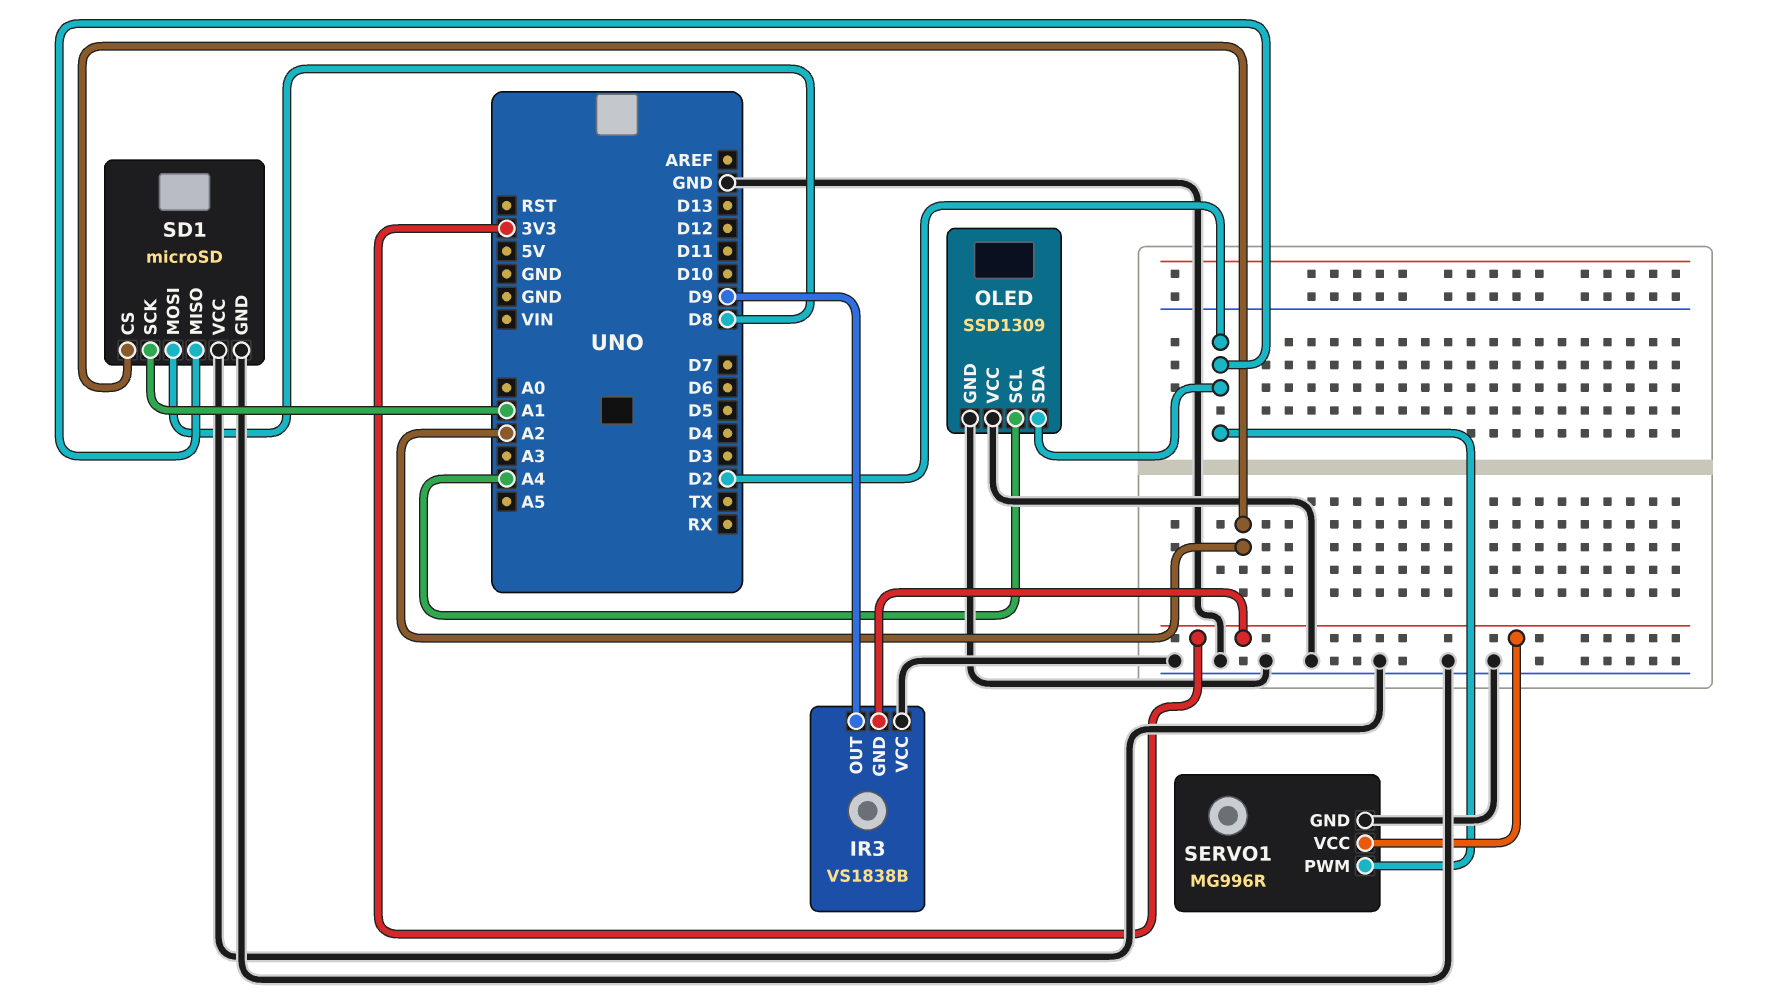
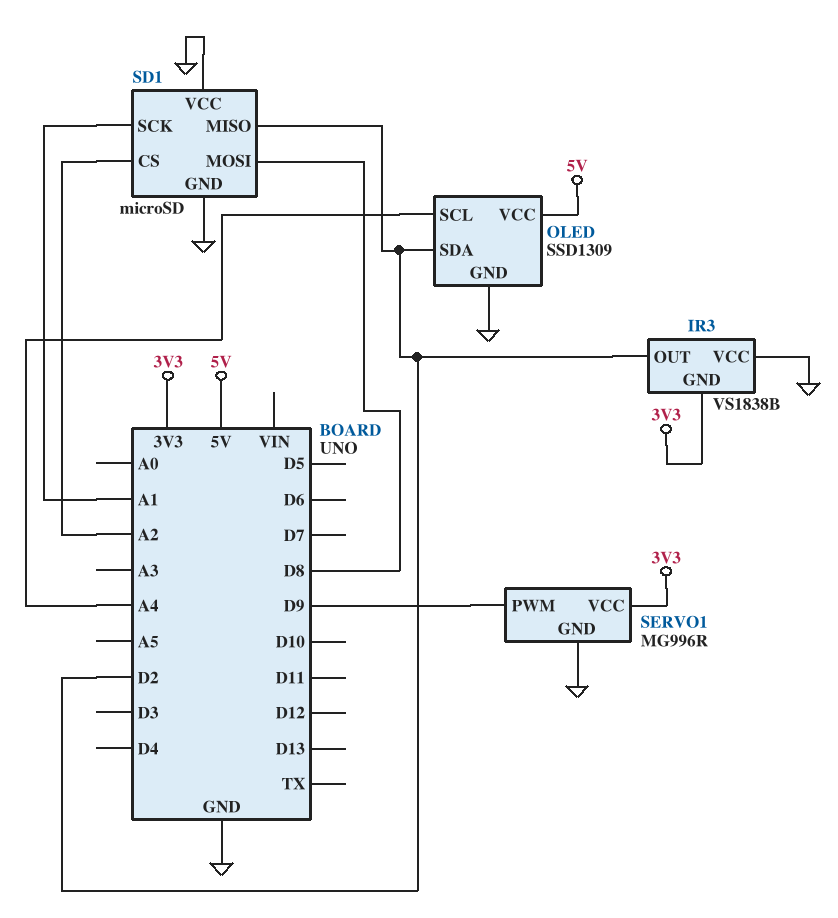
IR3 pin OUT: D9 -> D2
OLED pin VCC: GND -> 5V
SERVO1 pin PWM: D2 -> D9

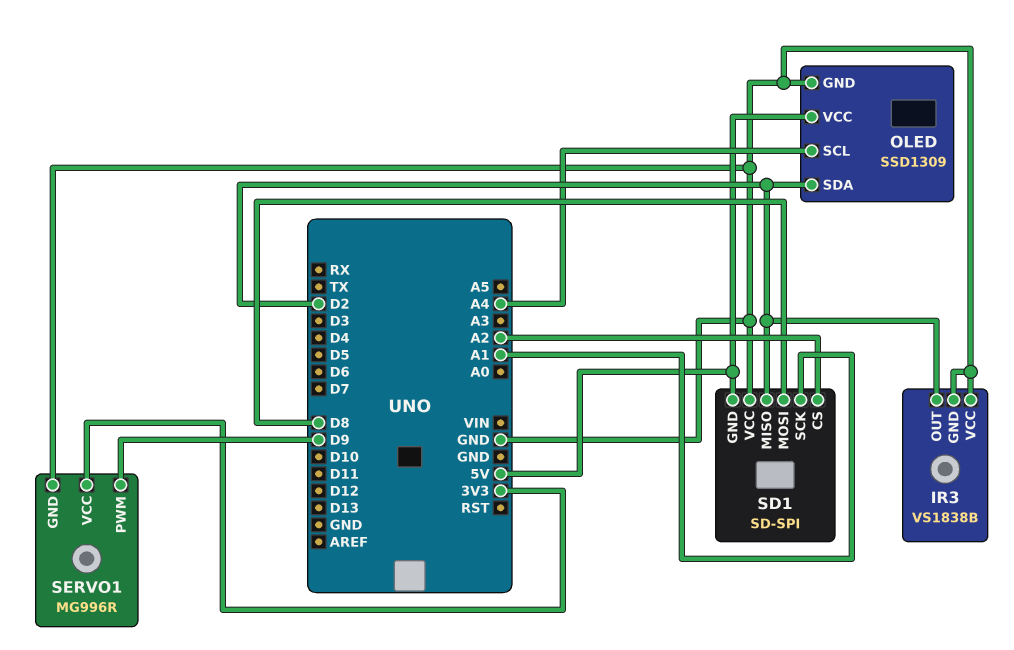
IR3 pin GND: 3V3 -> GND
SD1: microSD -> SD-SPI
SD1 pin GND: GND -> 5V

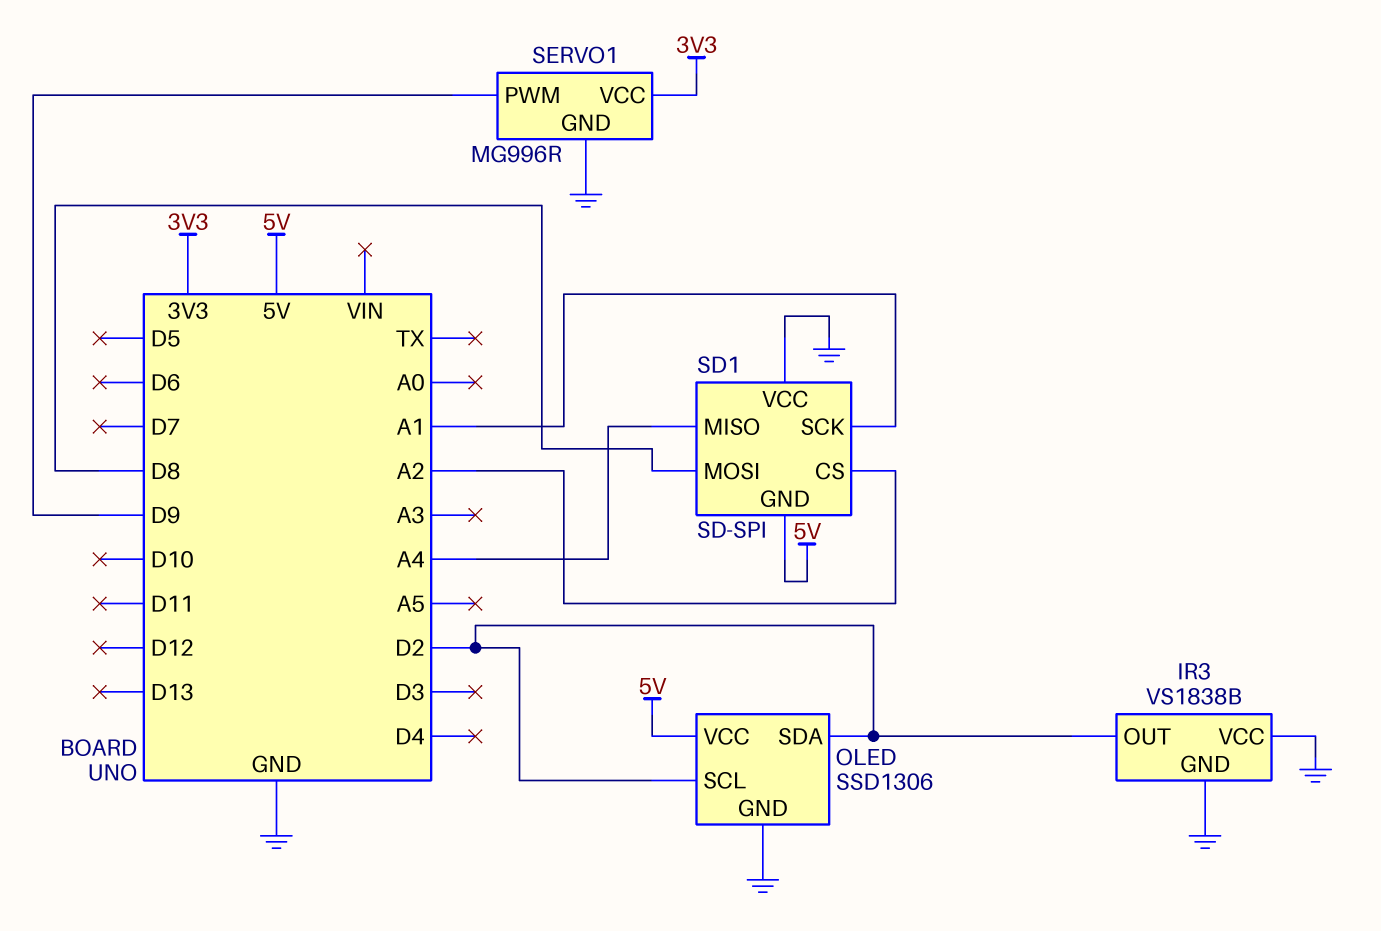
OLED: SSD1309 -> SSD1306
OLED pin SCL: A4 -> D2
SD1 pin MISO: D2 -> A4

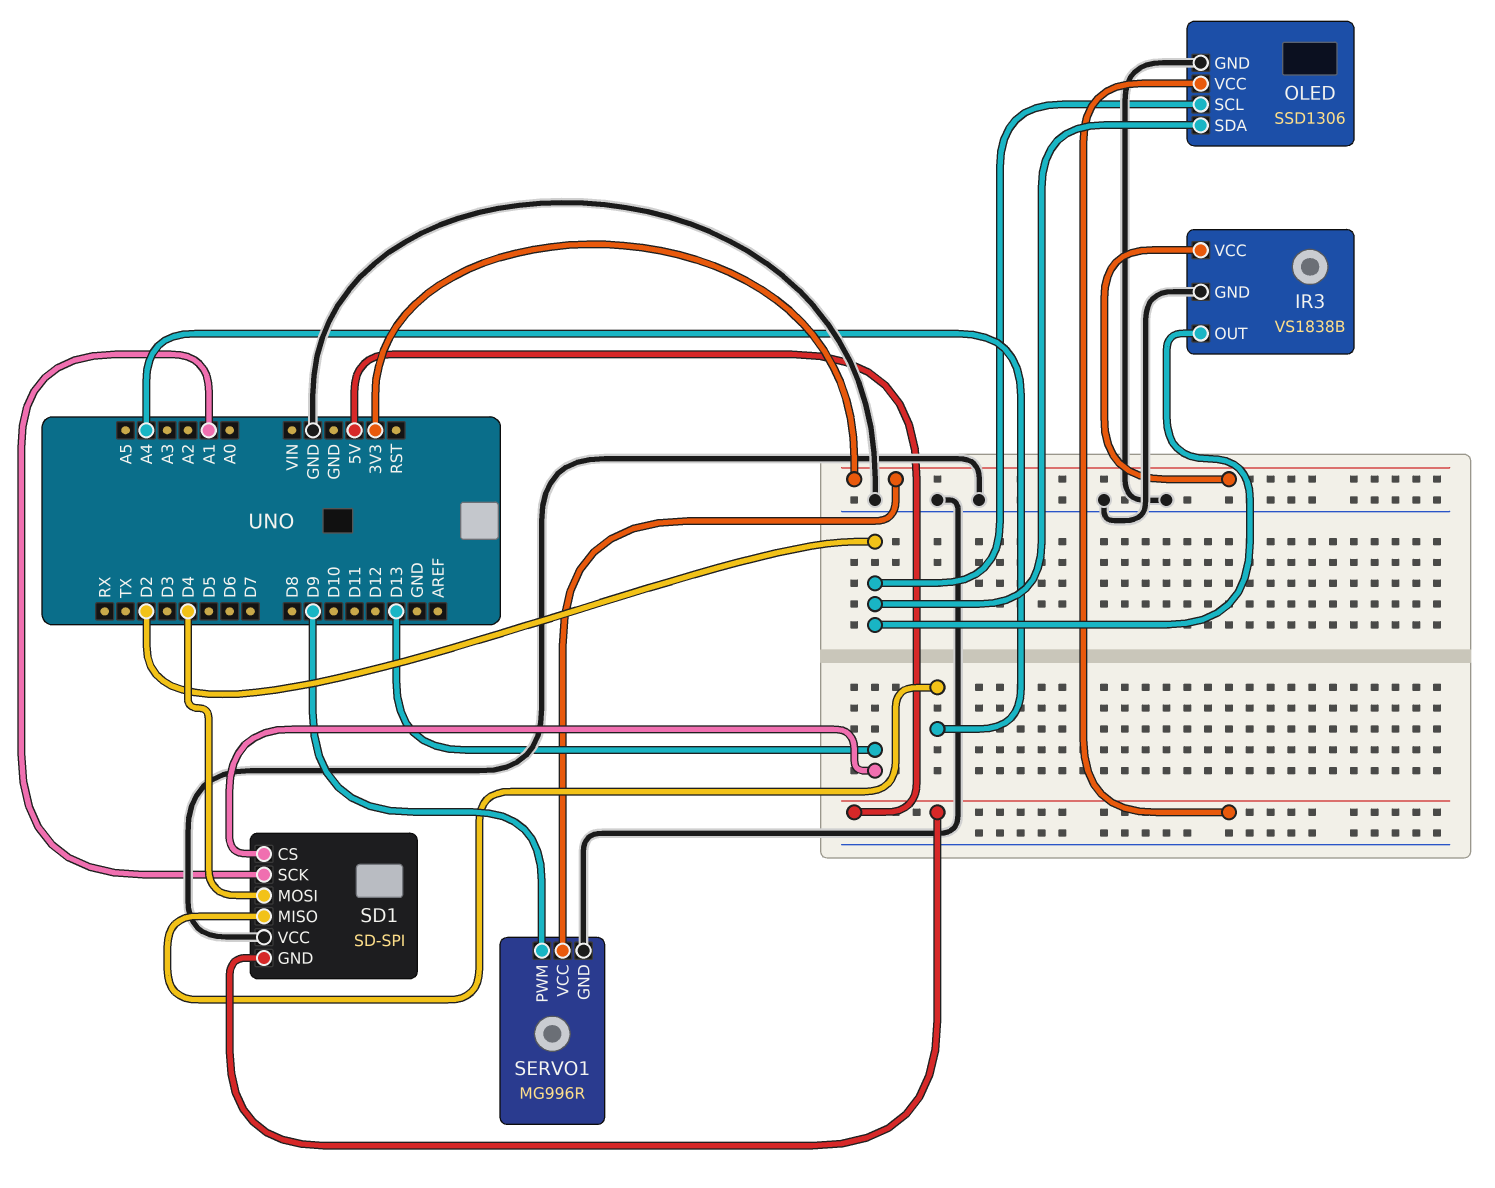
IR3 pin VCC: GND -> 3V3
SD1 pin CS: A2 -> D13
SD1 pin MOSI: D8 -> D4

